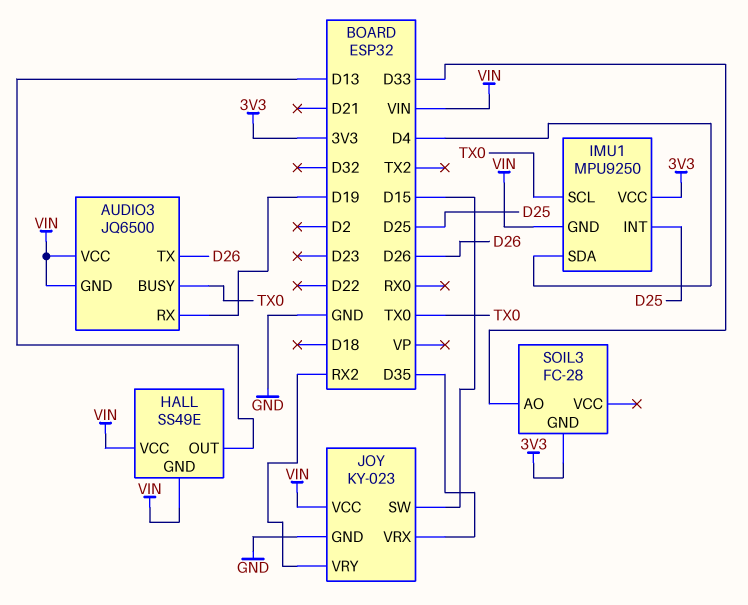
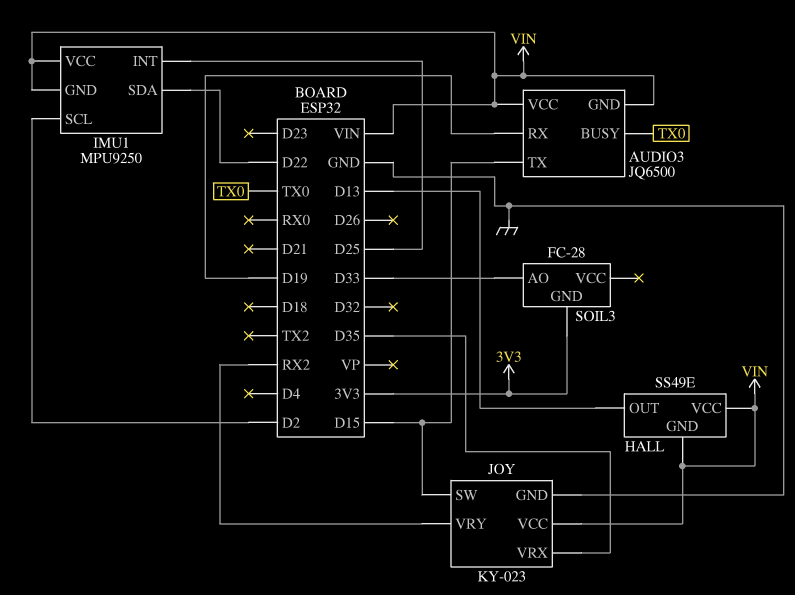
AUDIO3 pin TX: D26 -> D15
IMU1 pin SCL: TX0 -> D2
IMU1 pin SDA: D4 -> D22
IMU1 pin VCC: 3V3 -> VIN

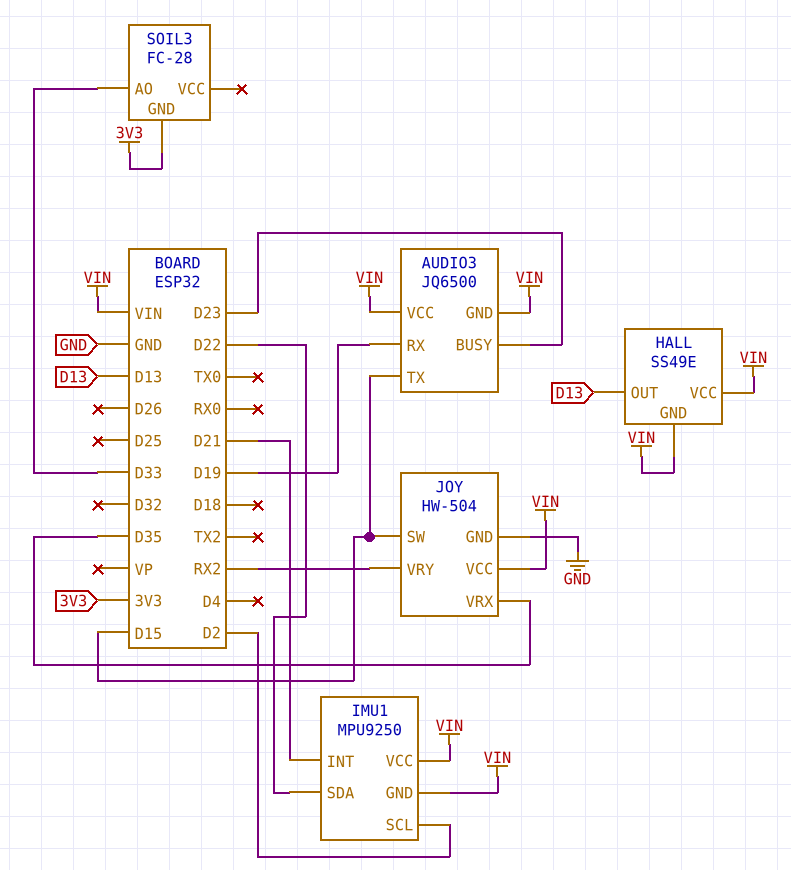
AUDIO3 pin BUSY: TX0 -> D23
IMU1 pin INT: D25 -> D21
JOY: KY-023 -> HW-504

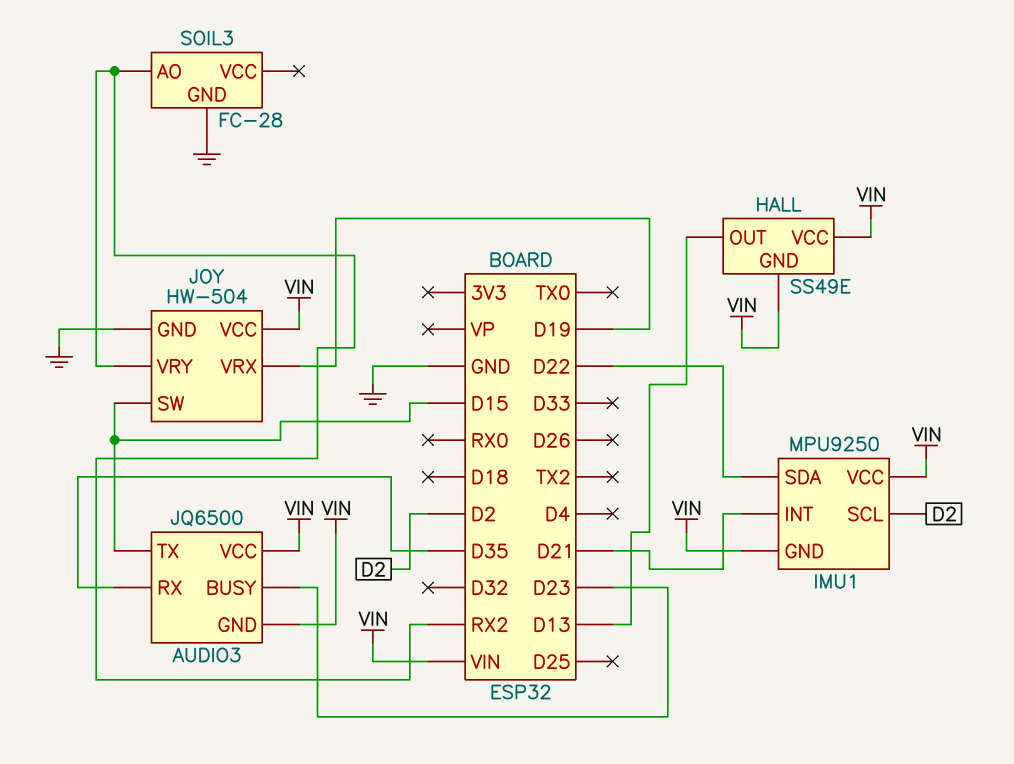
AUDIO3 pin RX: D19 -> D35
JOY pin VRX: D35 -> D19
SOIL3 pin AO: D33 -> RX2
SOIL3 pin GND: 3V3 -> GND

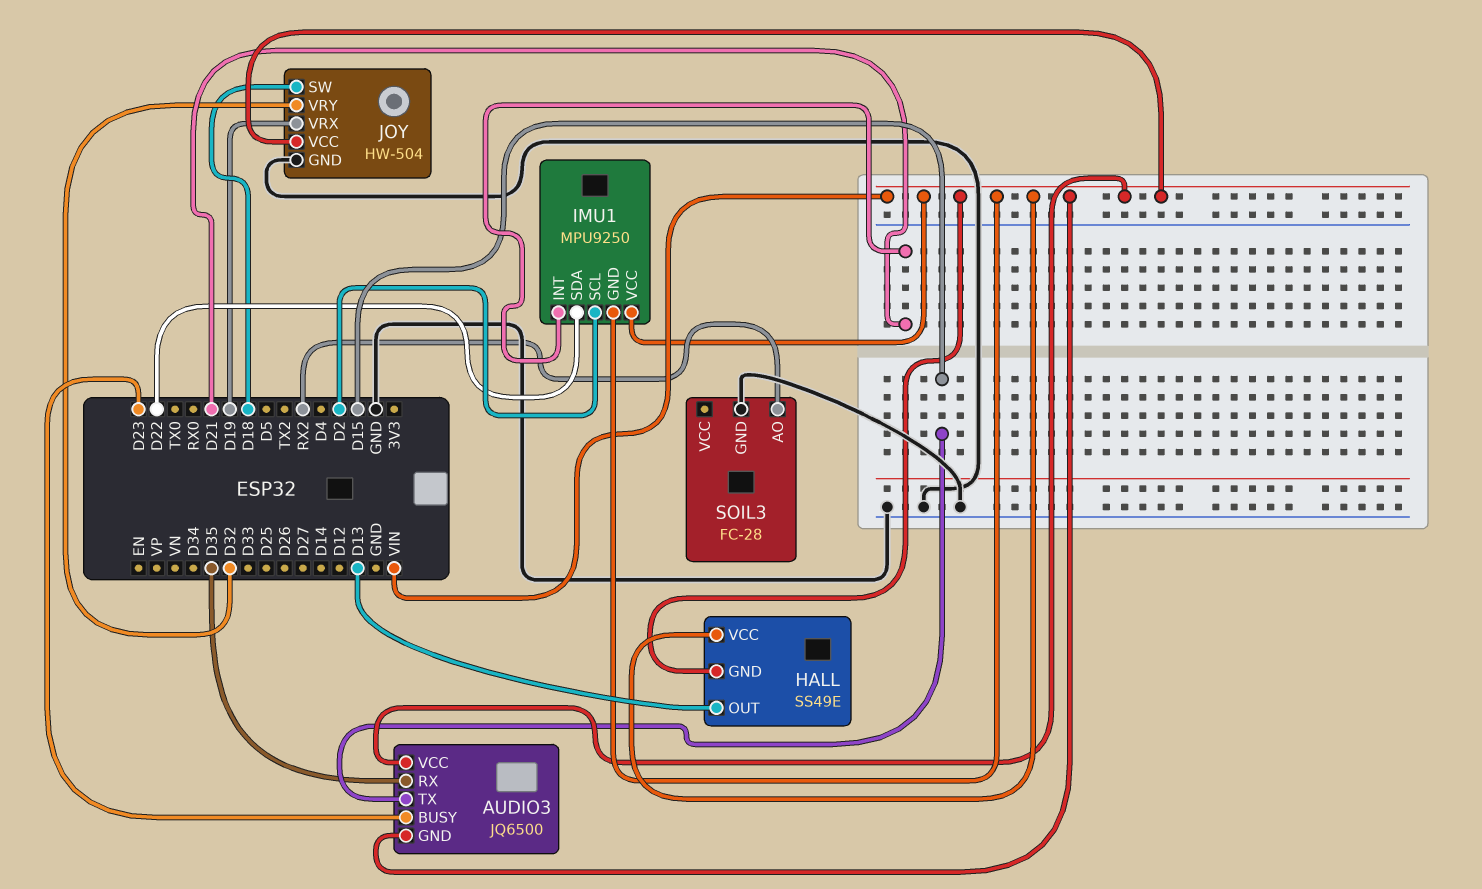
JOY pin SW: D15 -> D18
JOY pin VRY: RX2 -> D32

